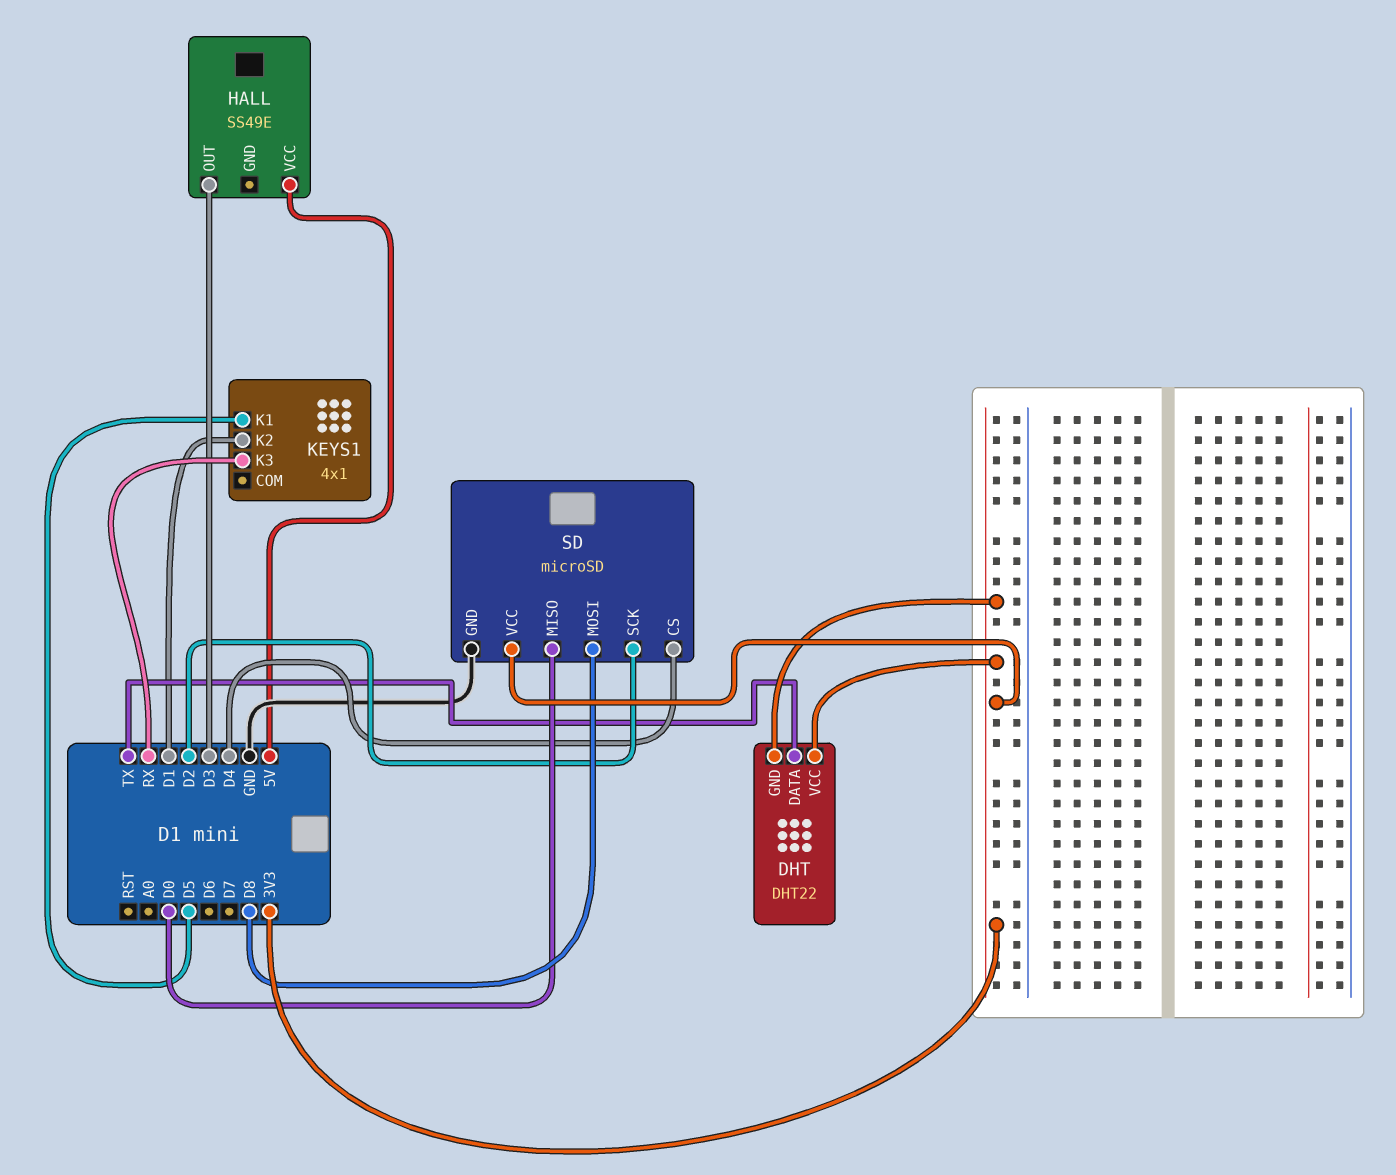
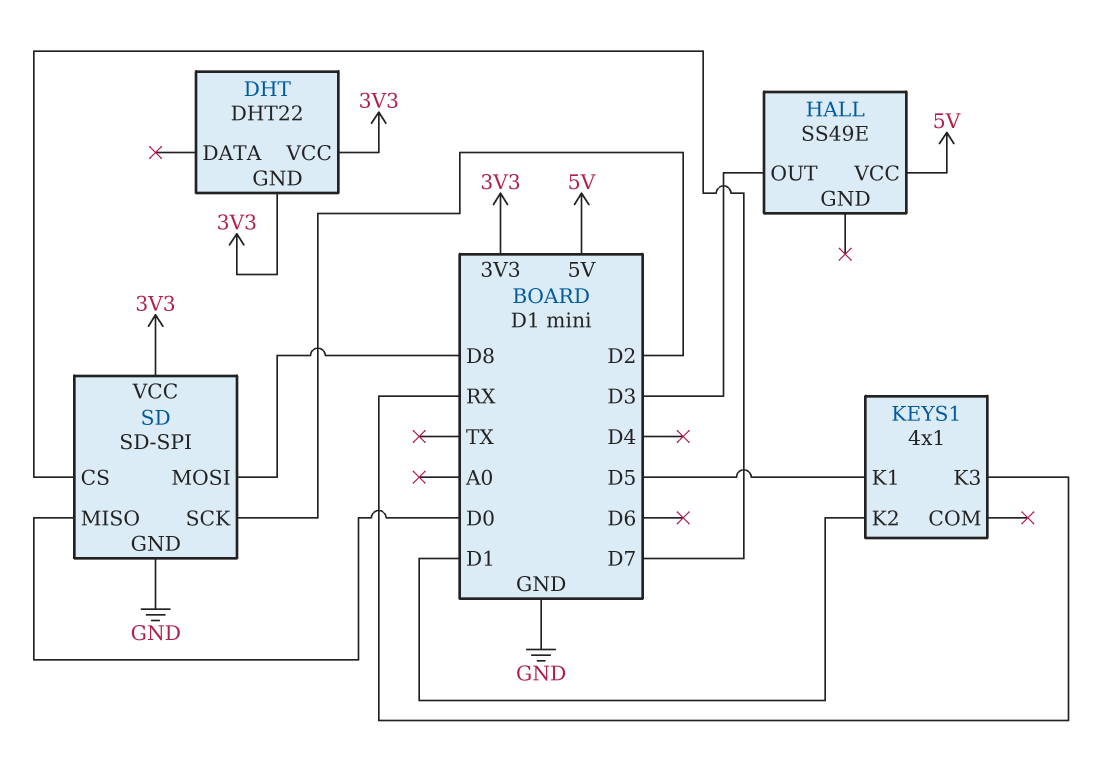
DHT pin DATA: TX -> none
SD: microSD -> SD-SPI
SD pin CS: D4 -> D7

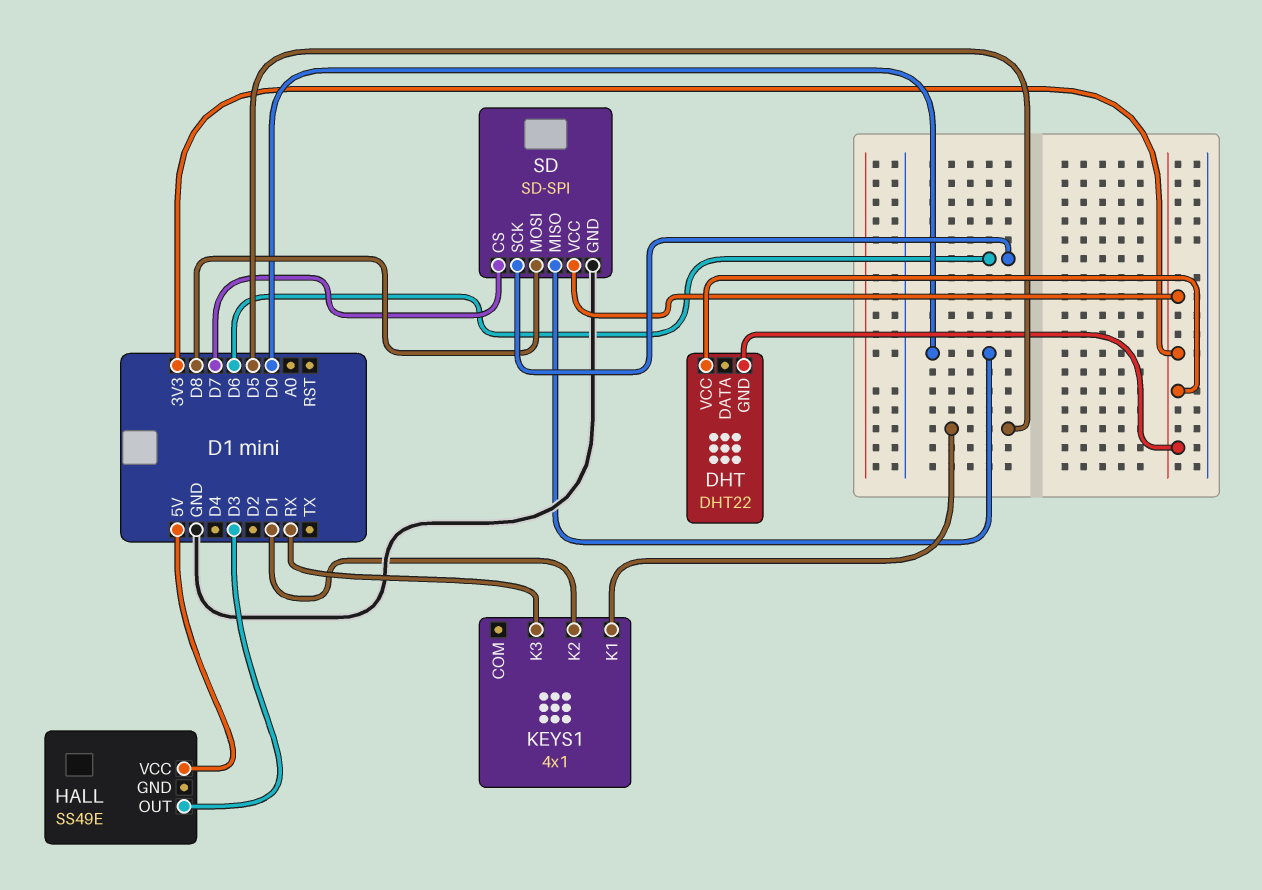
SD pin SCK: D2 -> D6

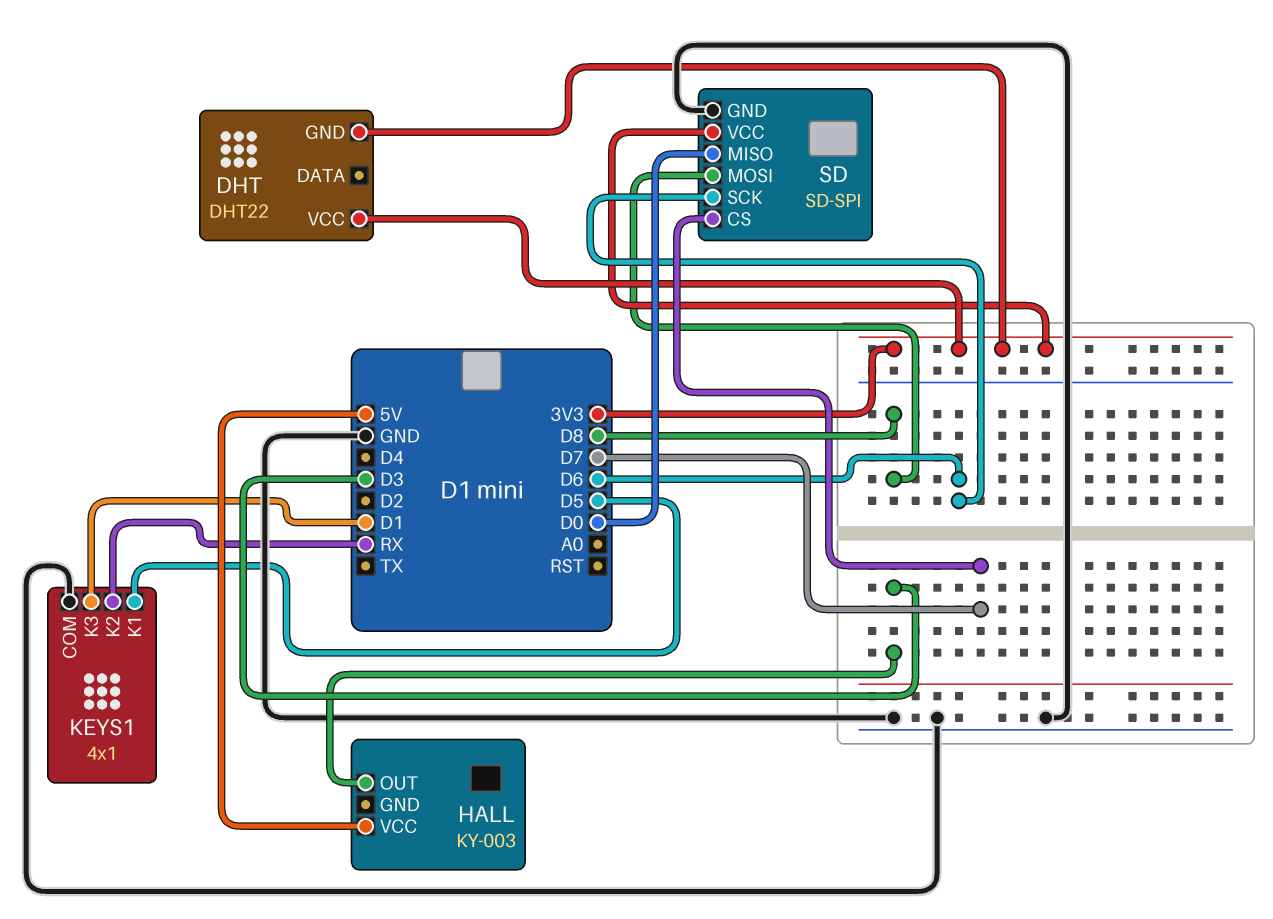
HALL: SS49E -> KY-003
KEYS1 pin COM: none -> GND
KEYS1 pin K2: D1 -> RX
KEYS1 pin K3: RX -> D1

